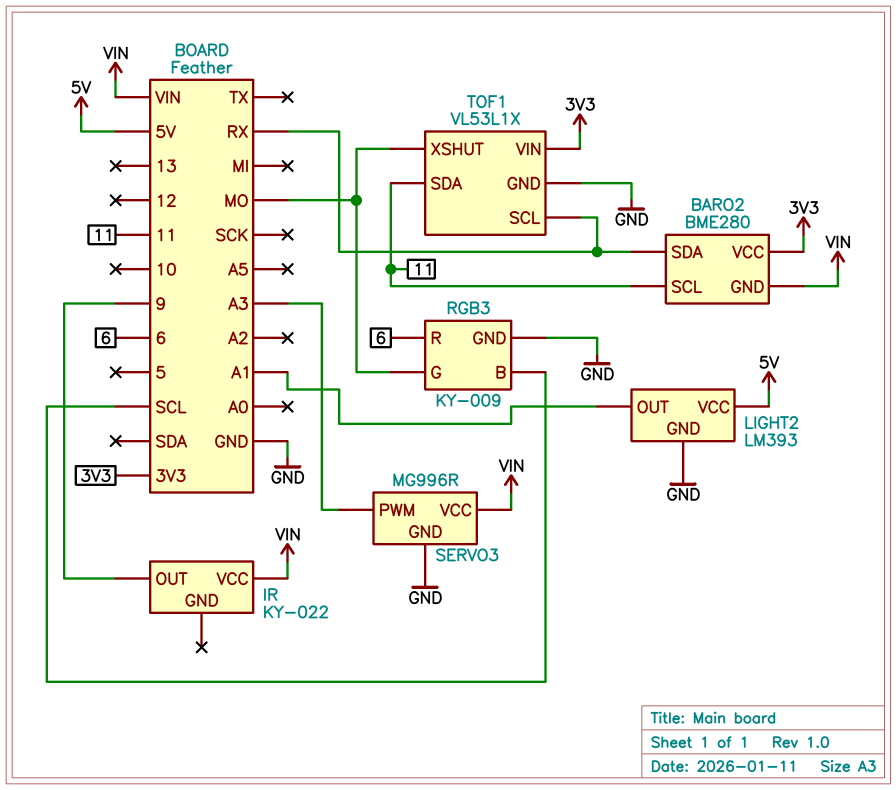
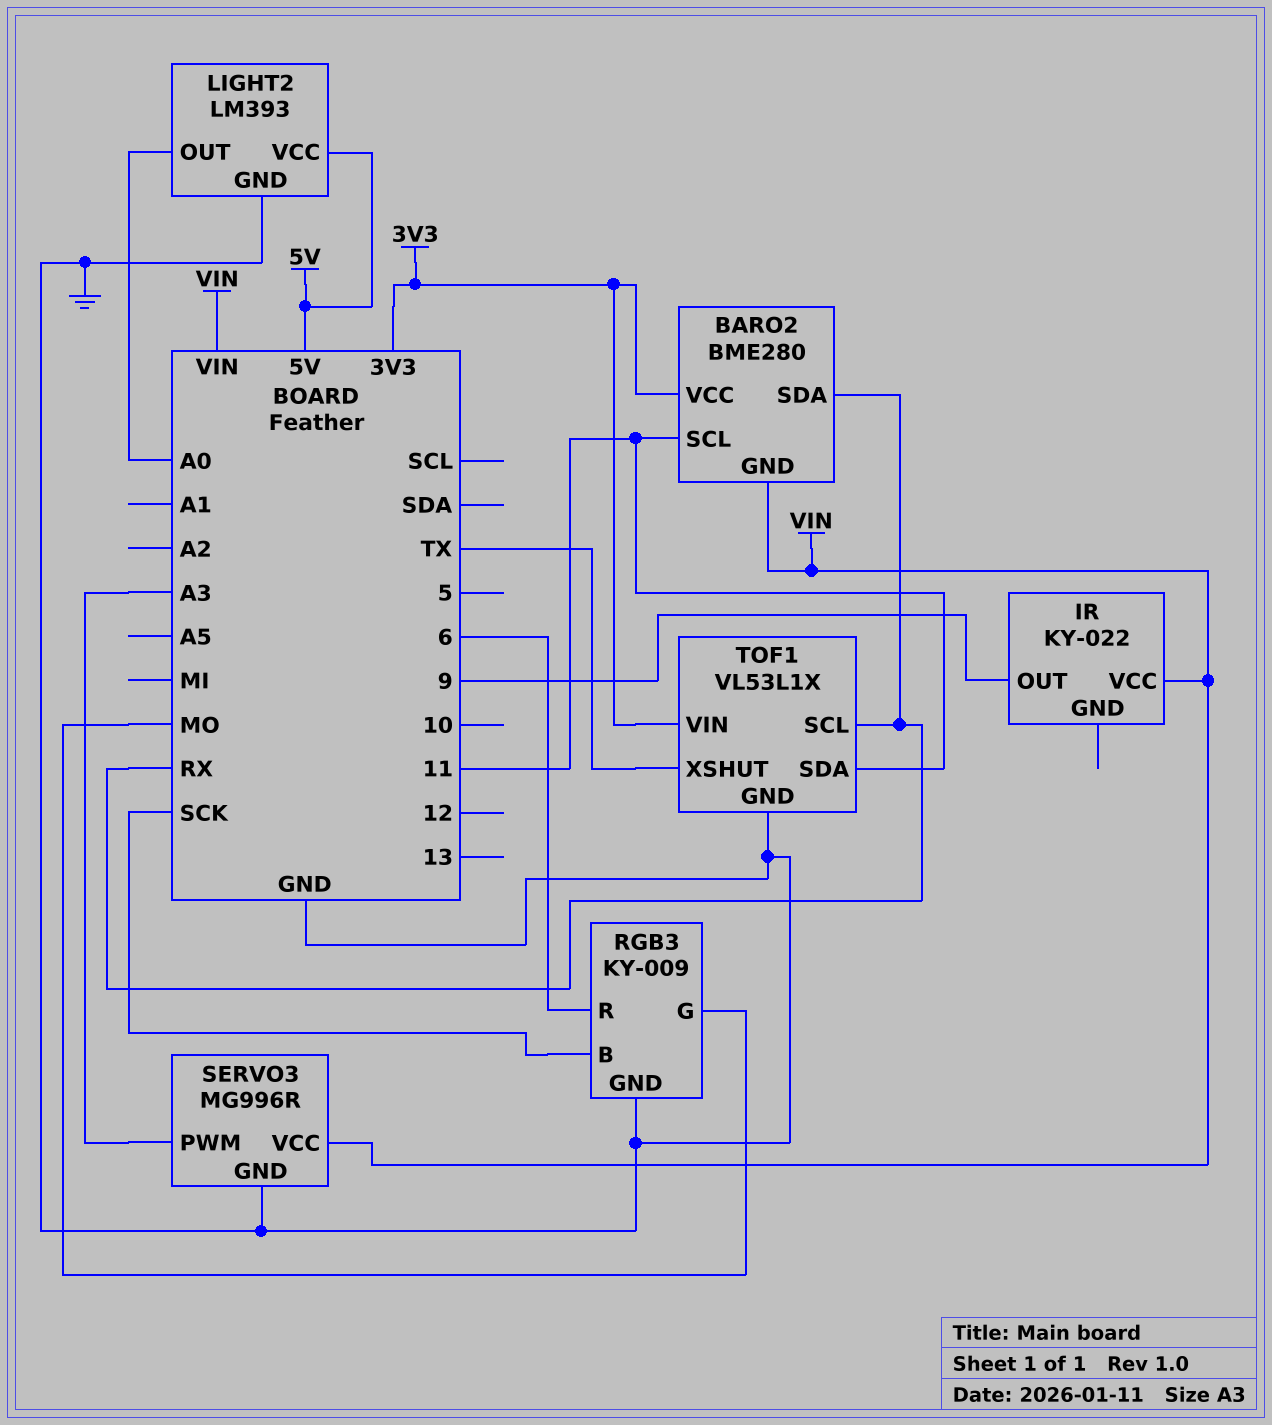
LIGHT2 pin OUT: A1 -> A0
RGB3 pin B: SCL -> SCK
TOF1 pin XSHUT: MO -> TX

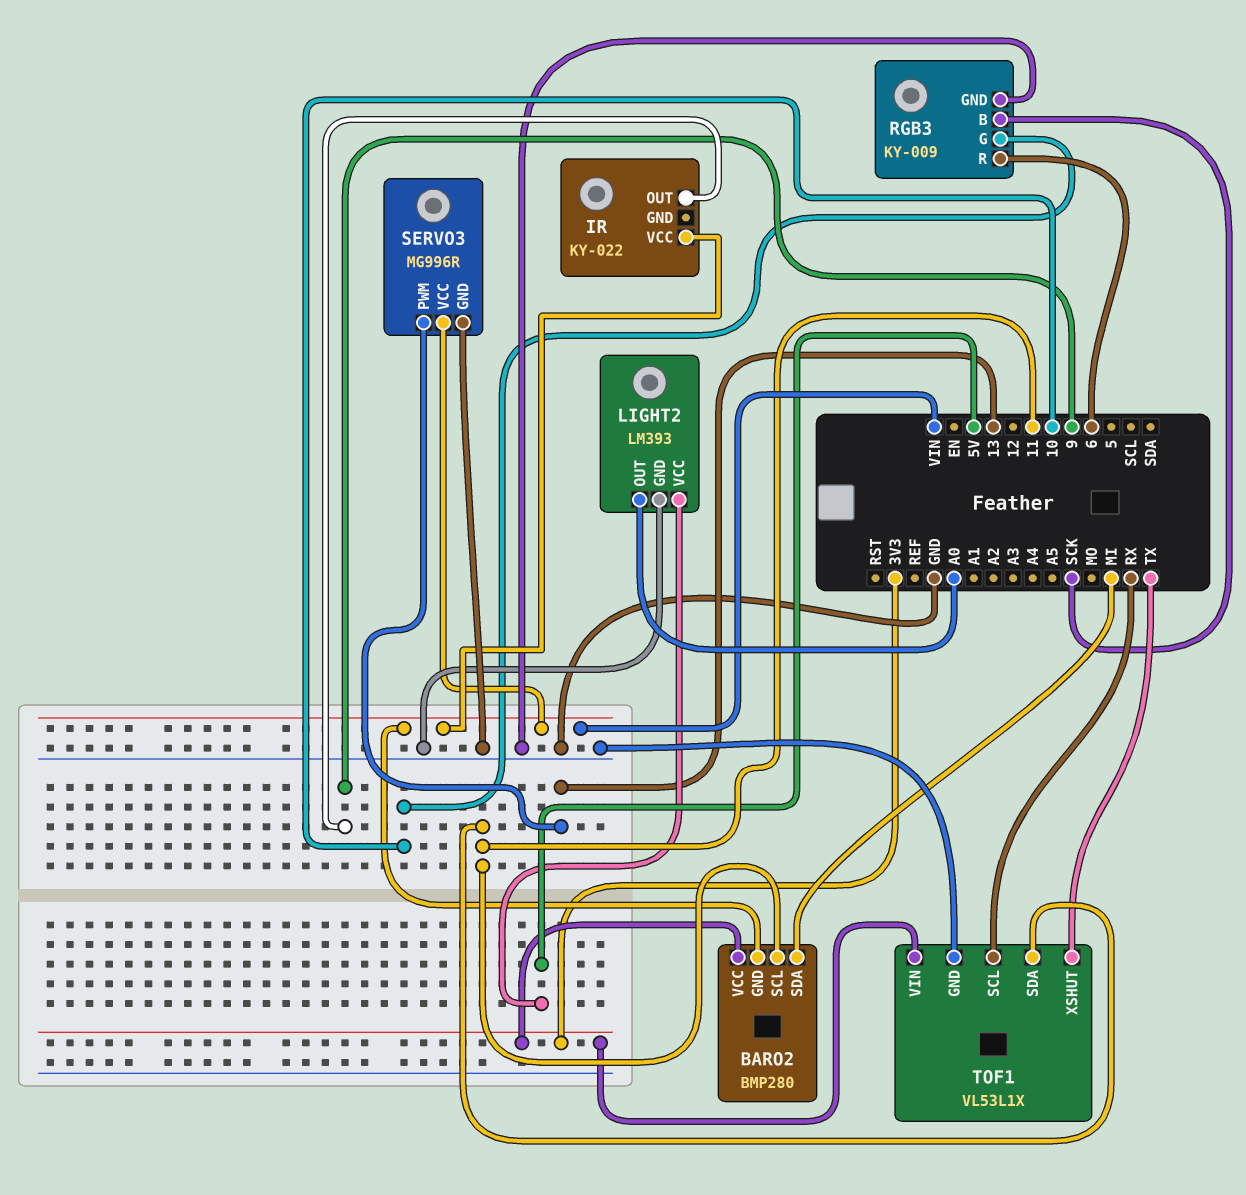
BARO2: BME280 -> BMP280
BARO2 pin SDA: RX -> MI
RGB3 pin G: MO -> 10
SERVO3 pin PWM: A3 -> 13

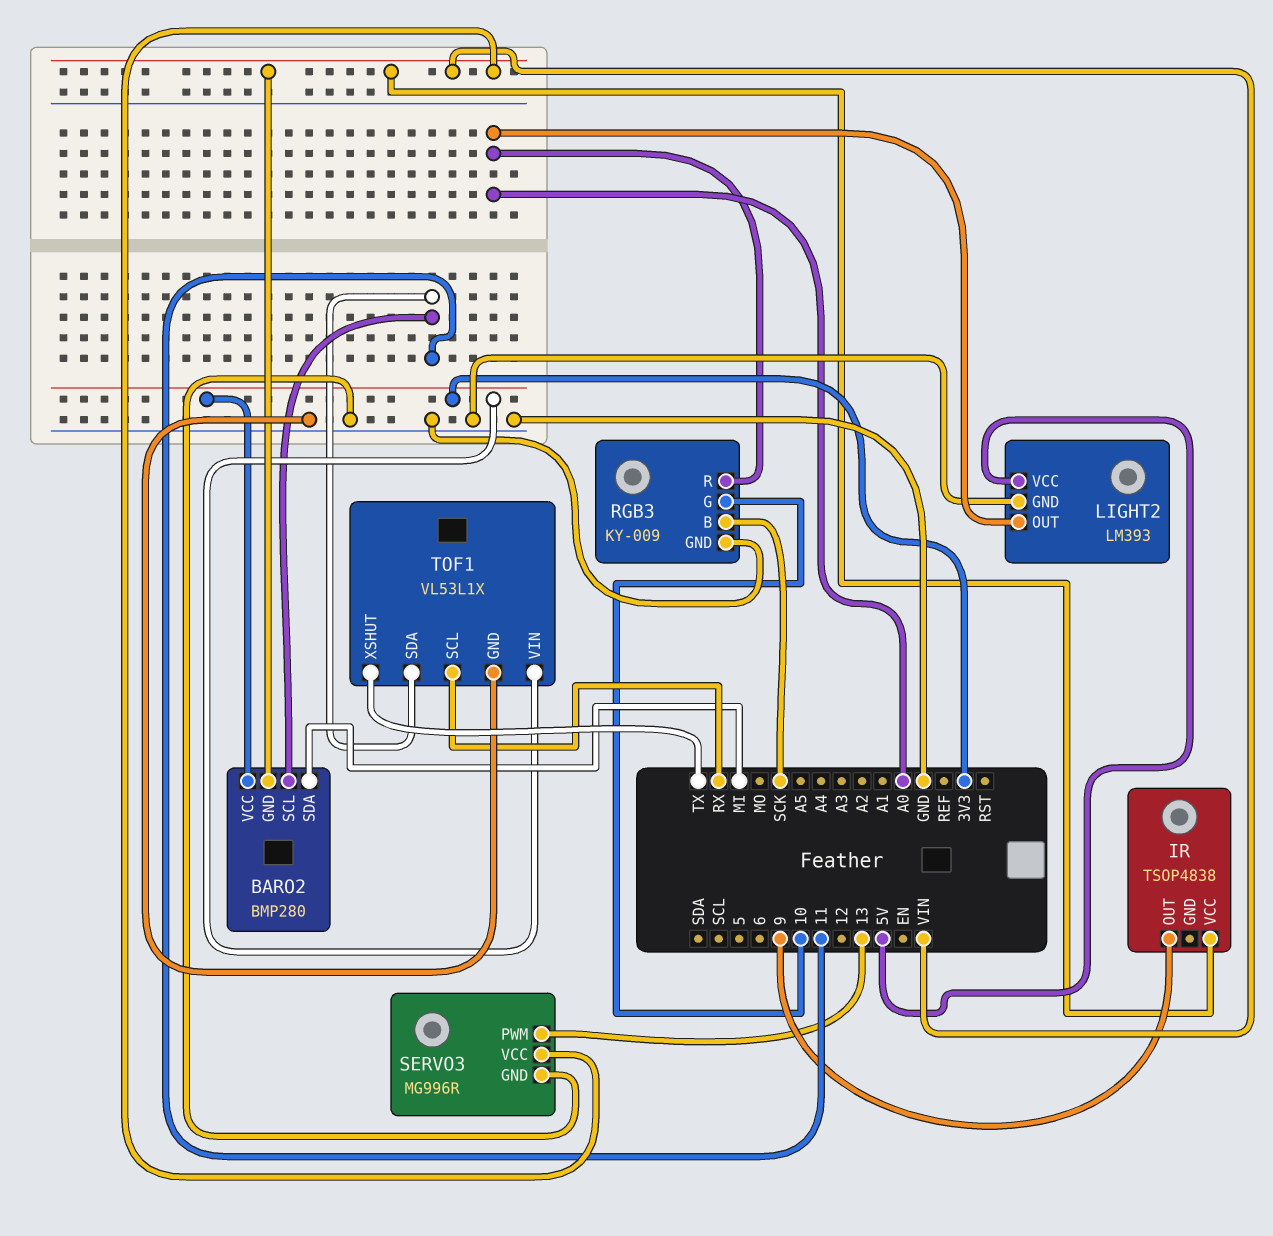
IR: KY-022 -> TSOP4838
RGB3 pin R: 6 -> A0

